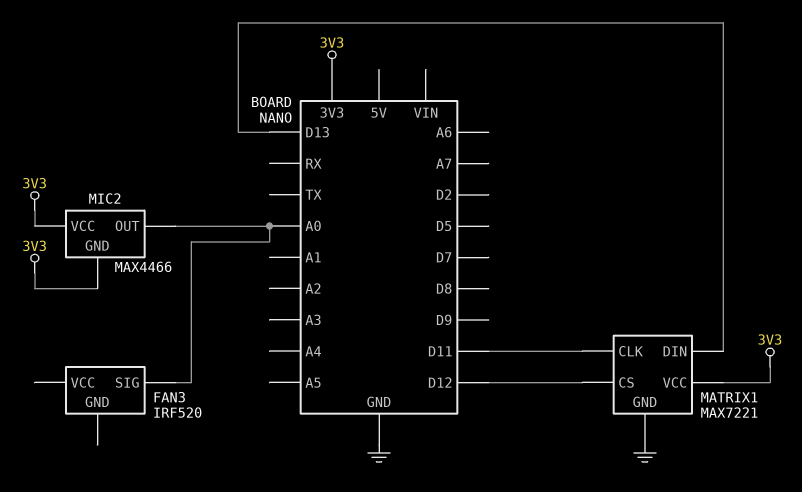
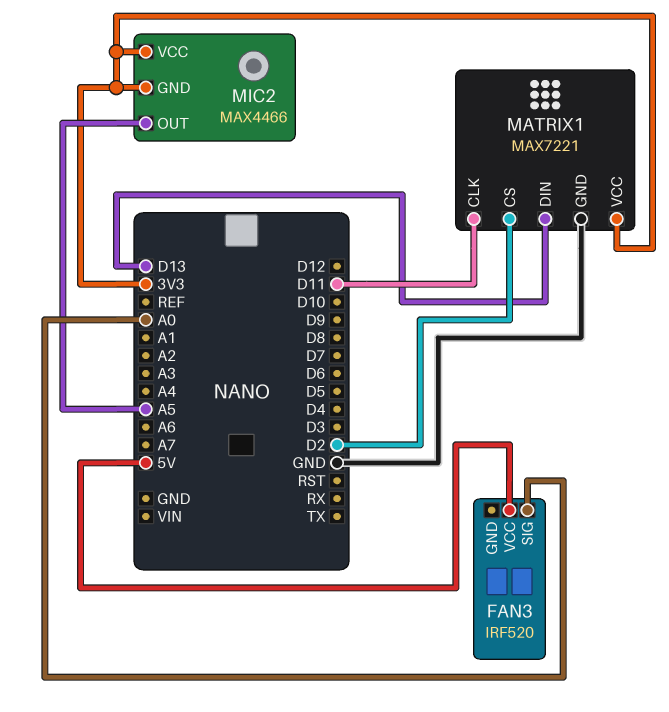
FAN3 pin VCC: none -> 5V
MATRIX1 pin CS: D12 -> D2
MIC2 pin OUT: A0 -> A5

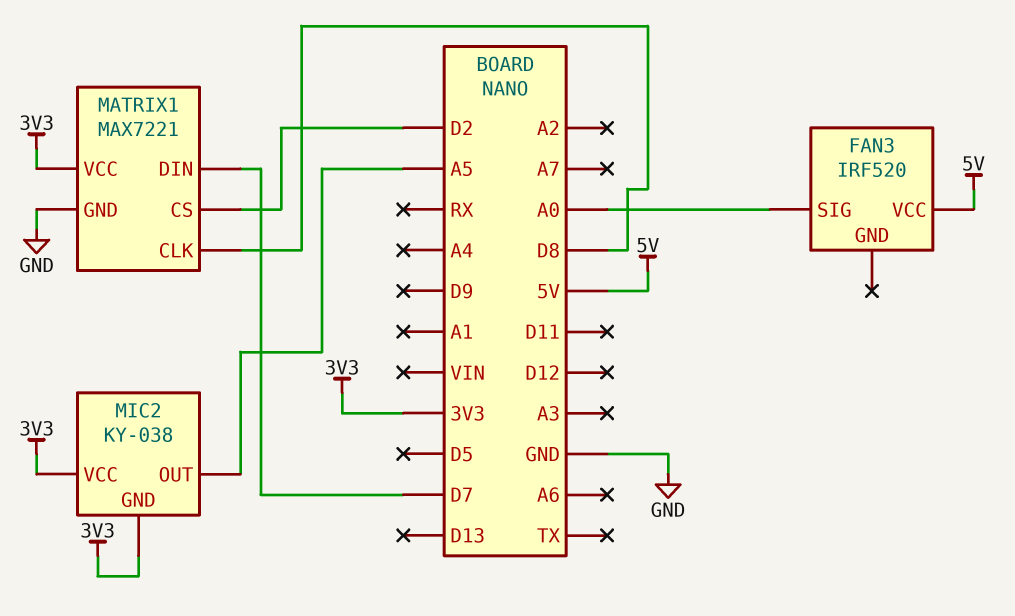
MATRIX1 pin CLK: D11 -> D8
MATRIX1 pin DIN: D13 -> D7
MIC2: MAX4466 -> KY-038

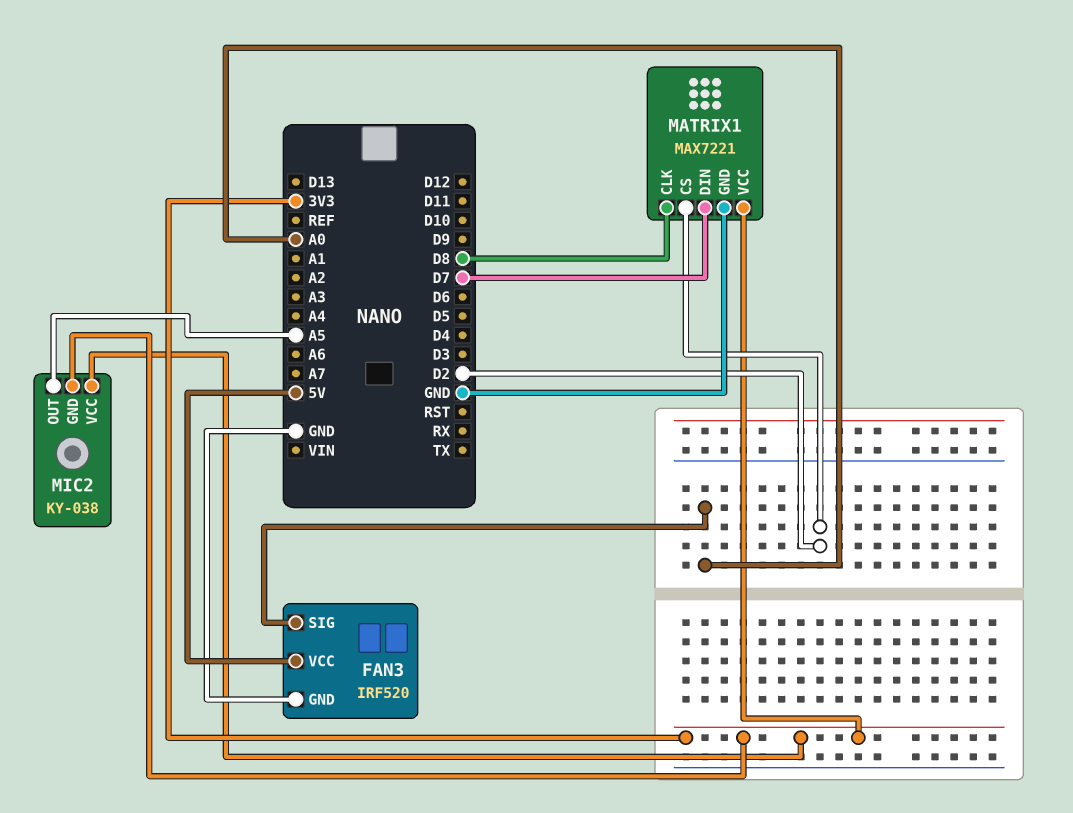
FAN3 pin GND: none -> GND

